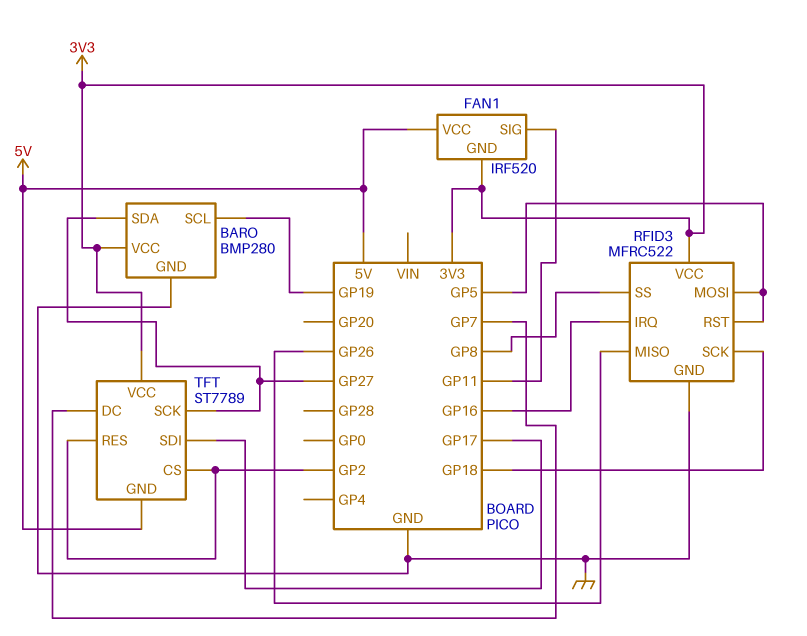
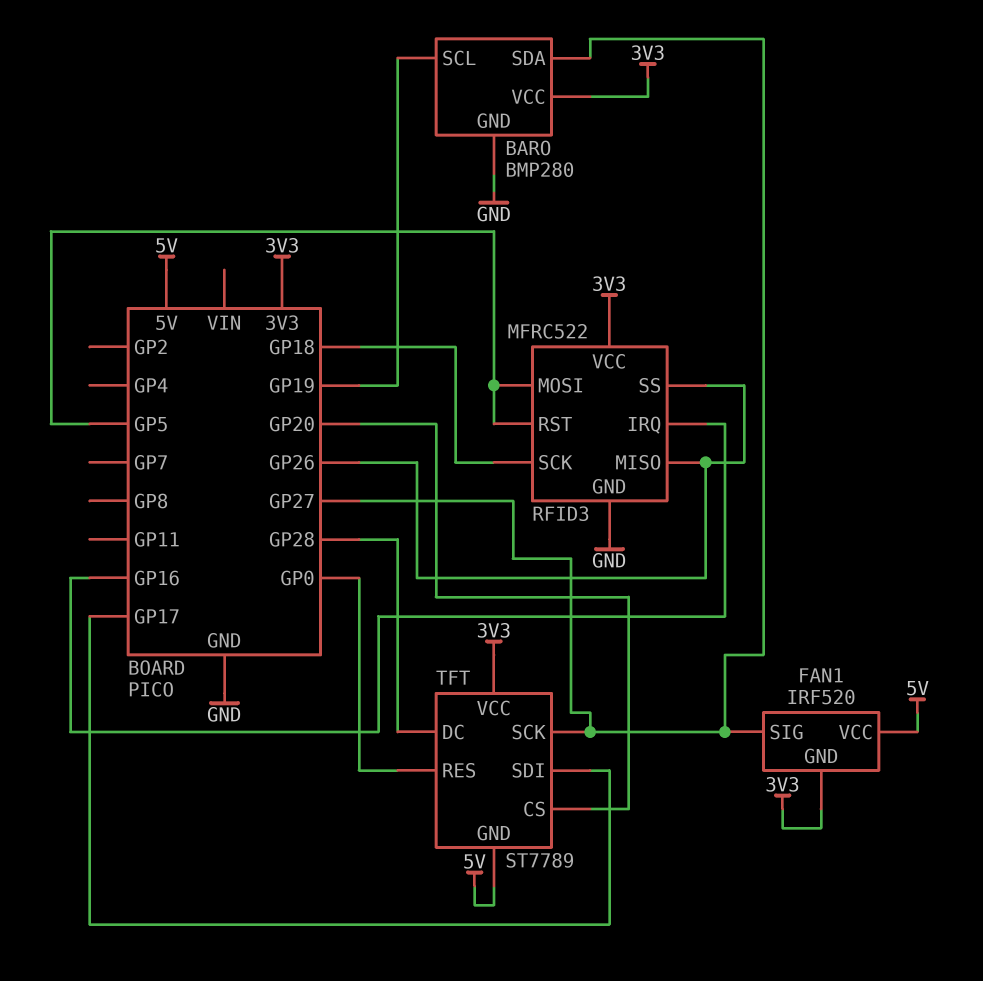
FAN1 pin SIG: GP11 -> GP27
RFID3 pin SS: GP8 -> GP26
TFT pin CS: GP2 -> GP20
TFT pin DC: GP7 -> GP28
TFT pin RES: GP2 -> GP0

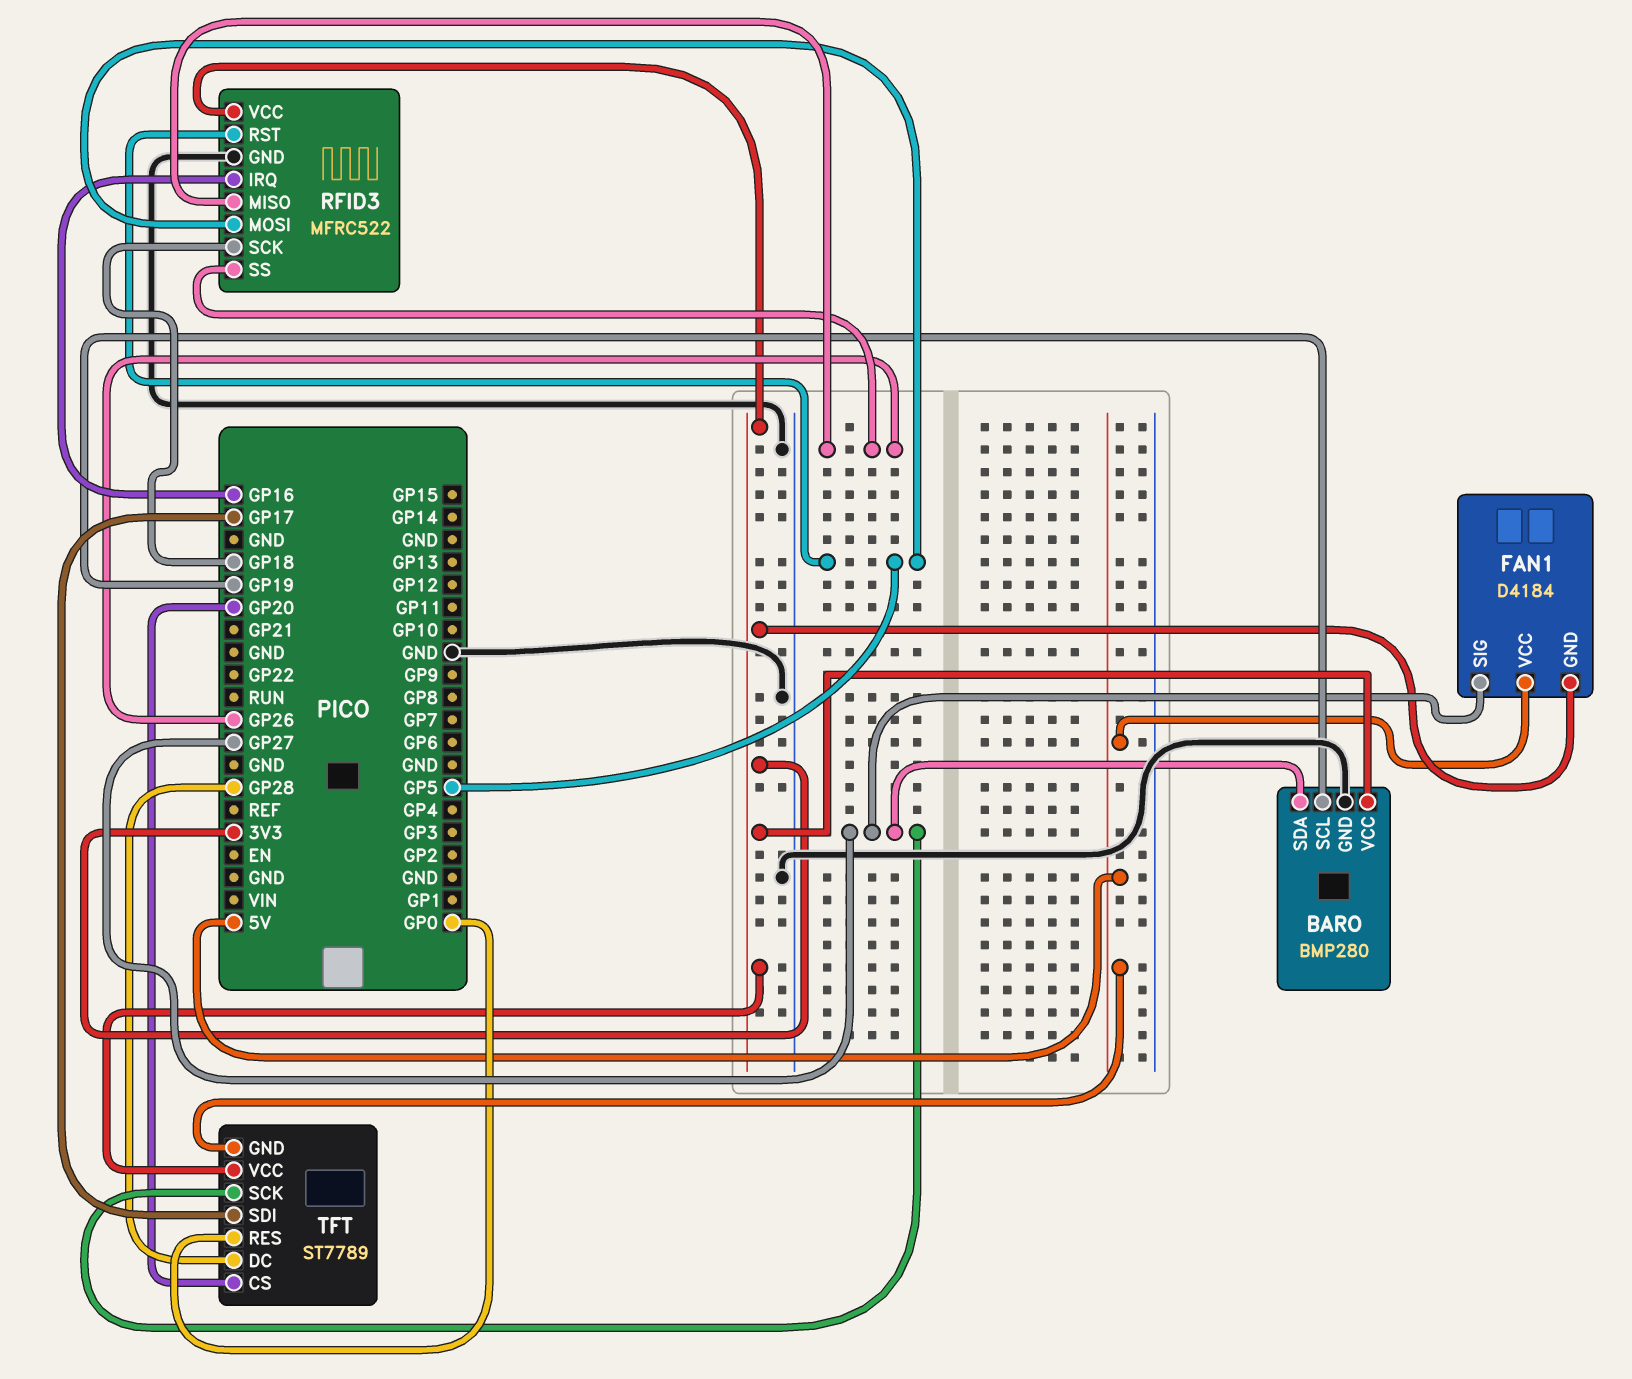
FAN1: IRF520 -> D4184

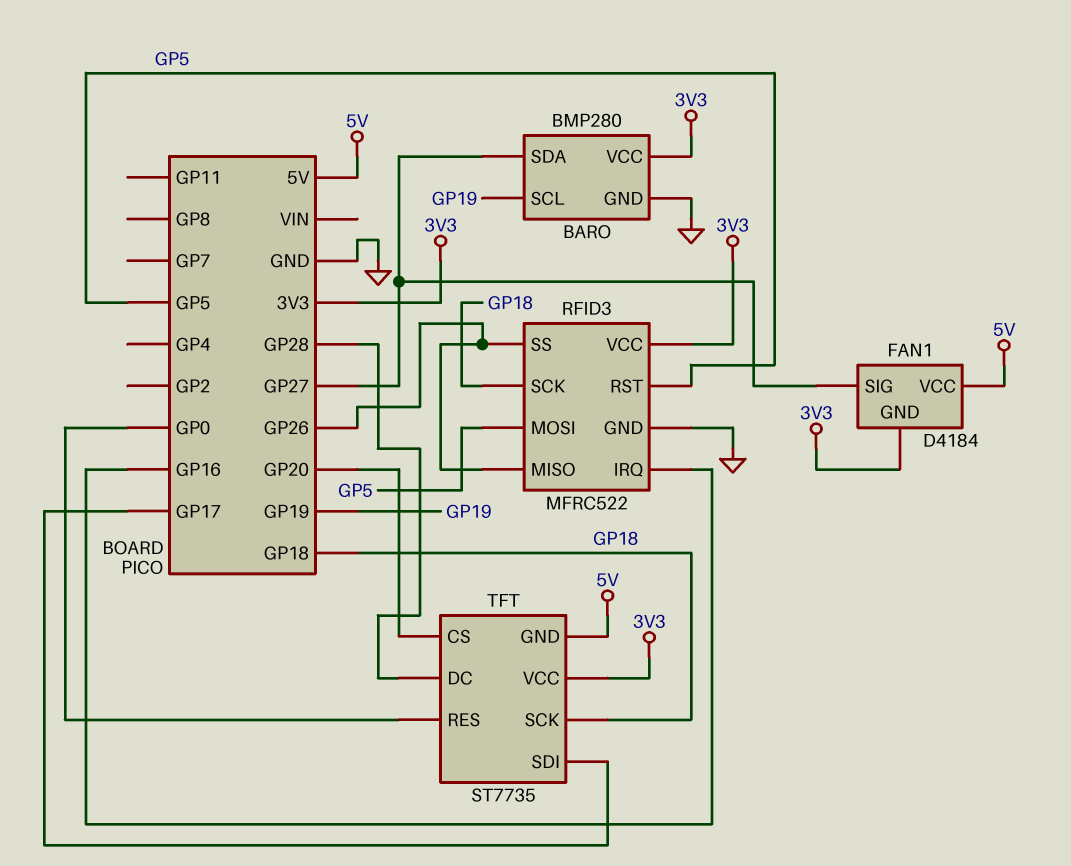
TFT: ST7789 -> ST7735
TFT pin SCK: GP27 -> GP18

